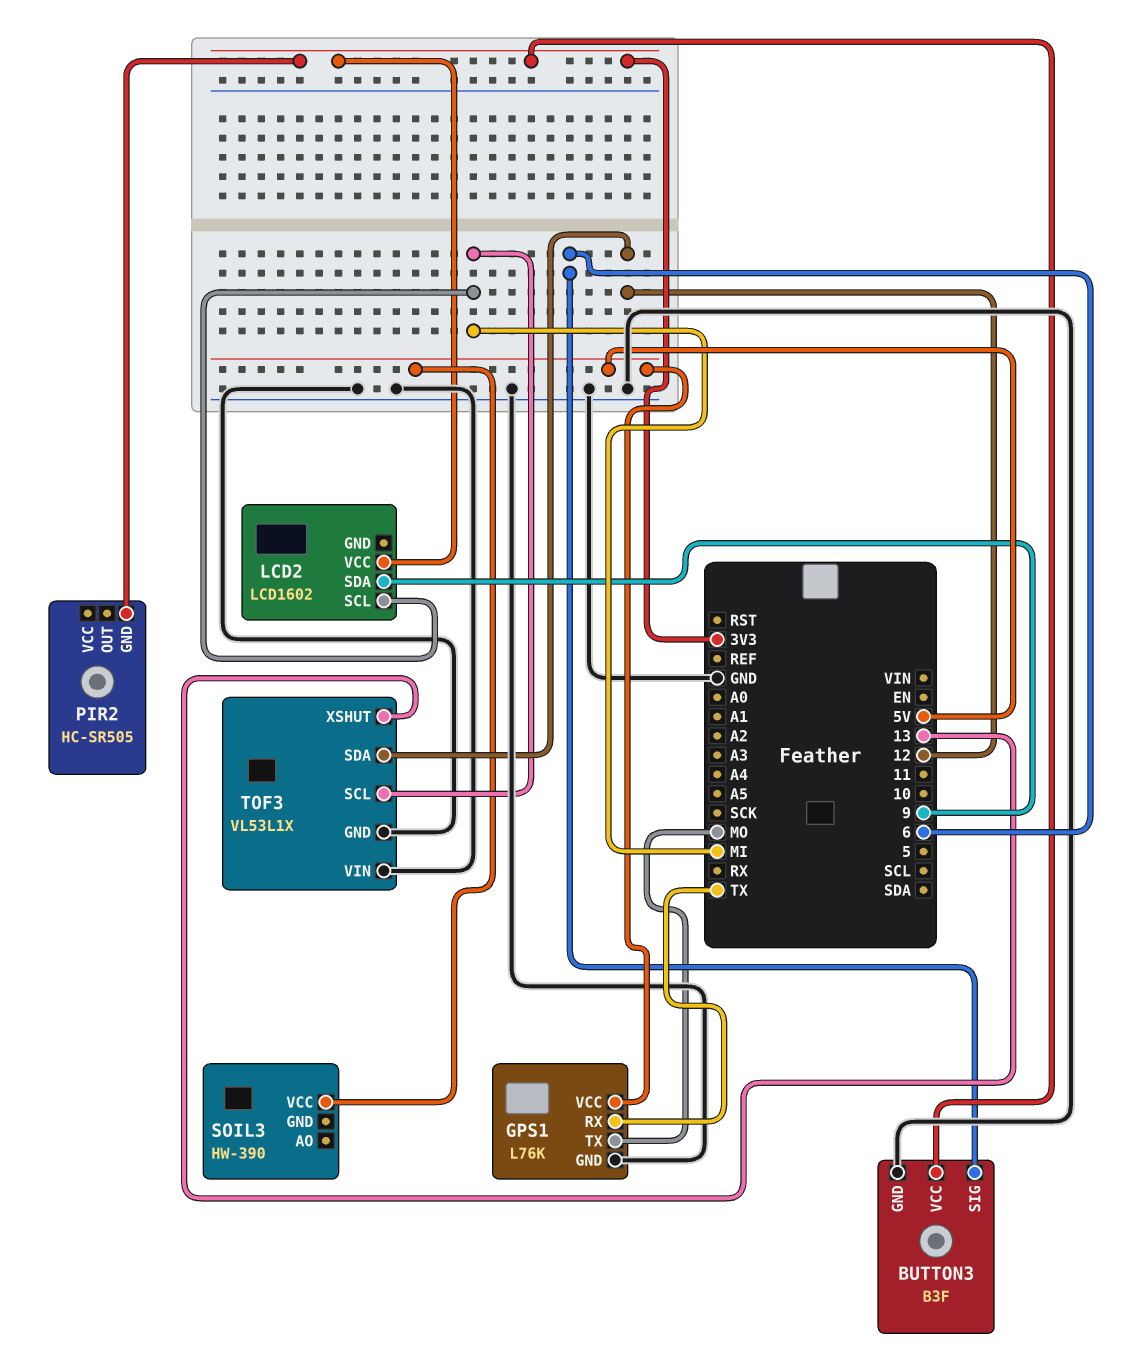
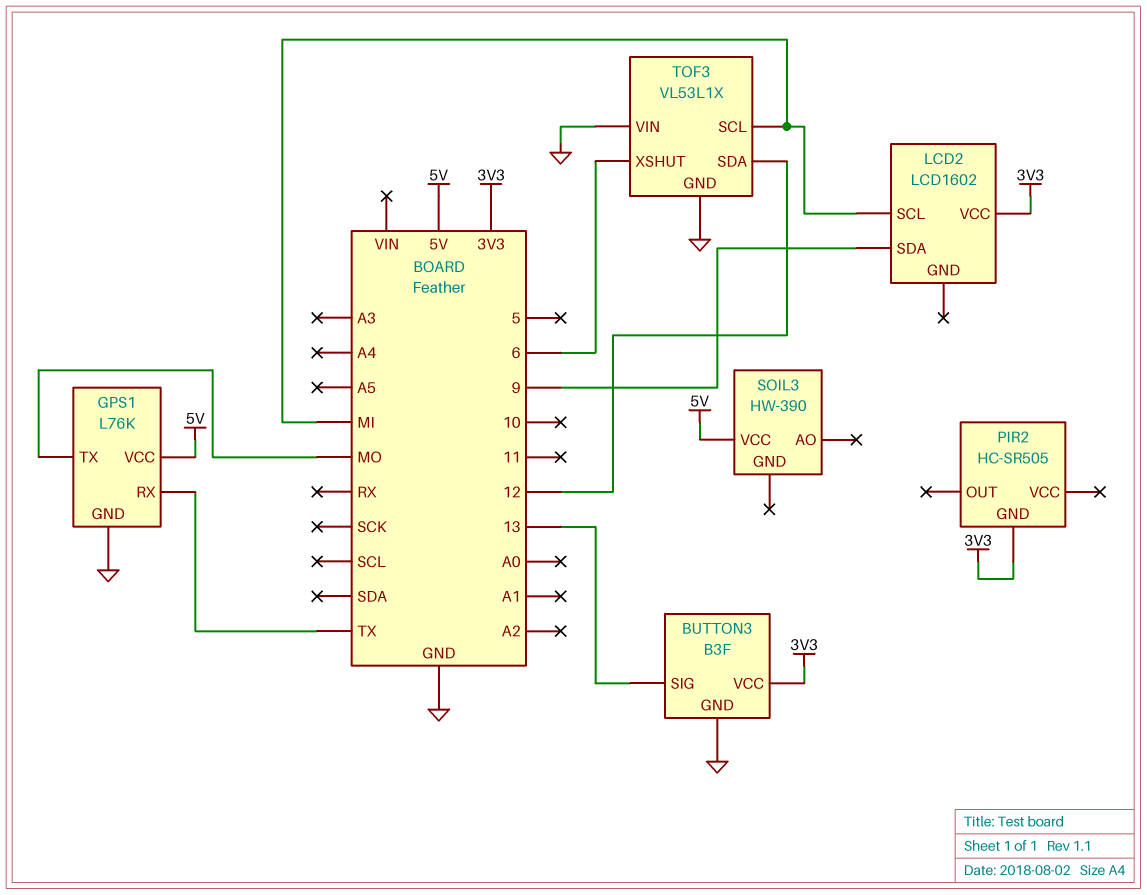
BUTTON3 pin SIG: 6 -> 13
TOF3 pin XSHUT: 13 -> 6

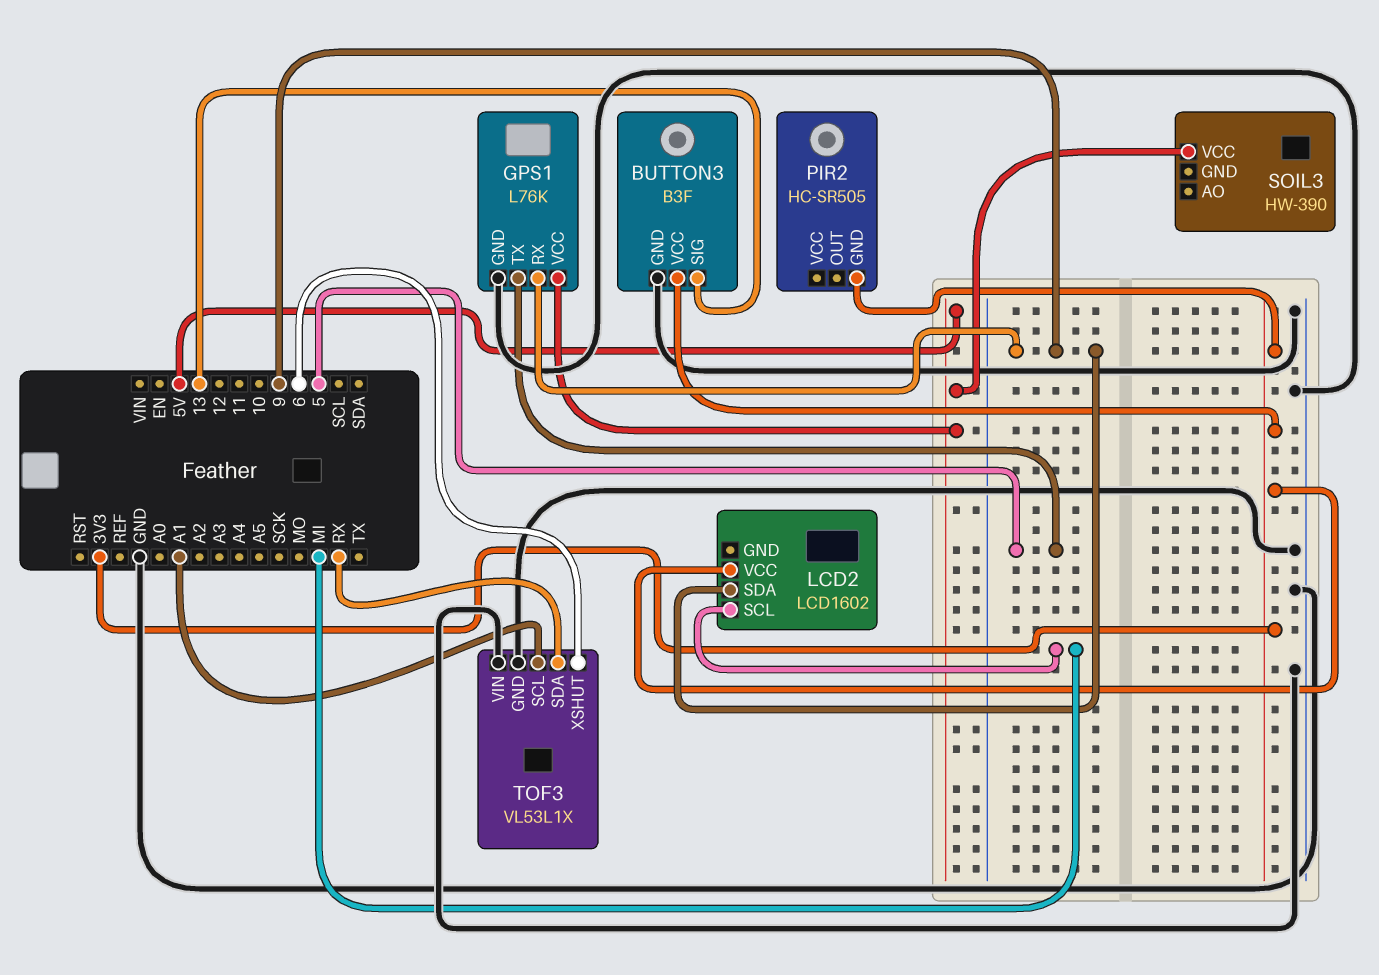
GPS1 pin RX: TX -> 9
GPS1 pin TX: MO -> 5
TOF3 pin SCL: MI -> A1
TOF3 pin SDA: 12 -> RX

